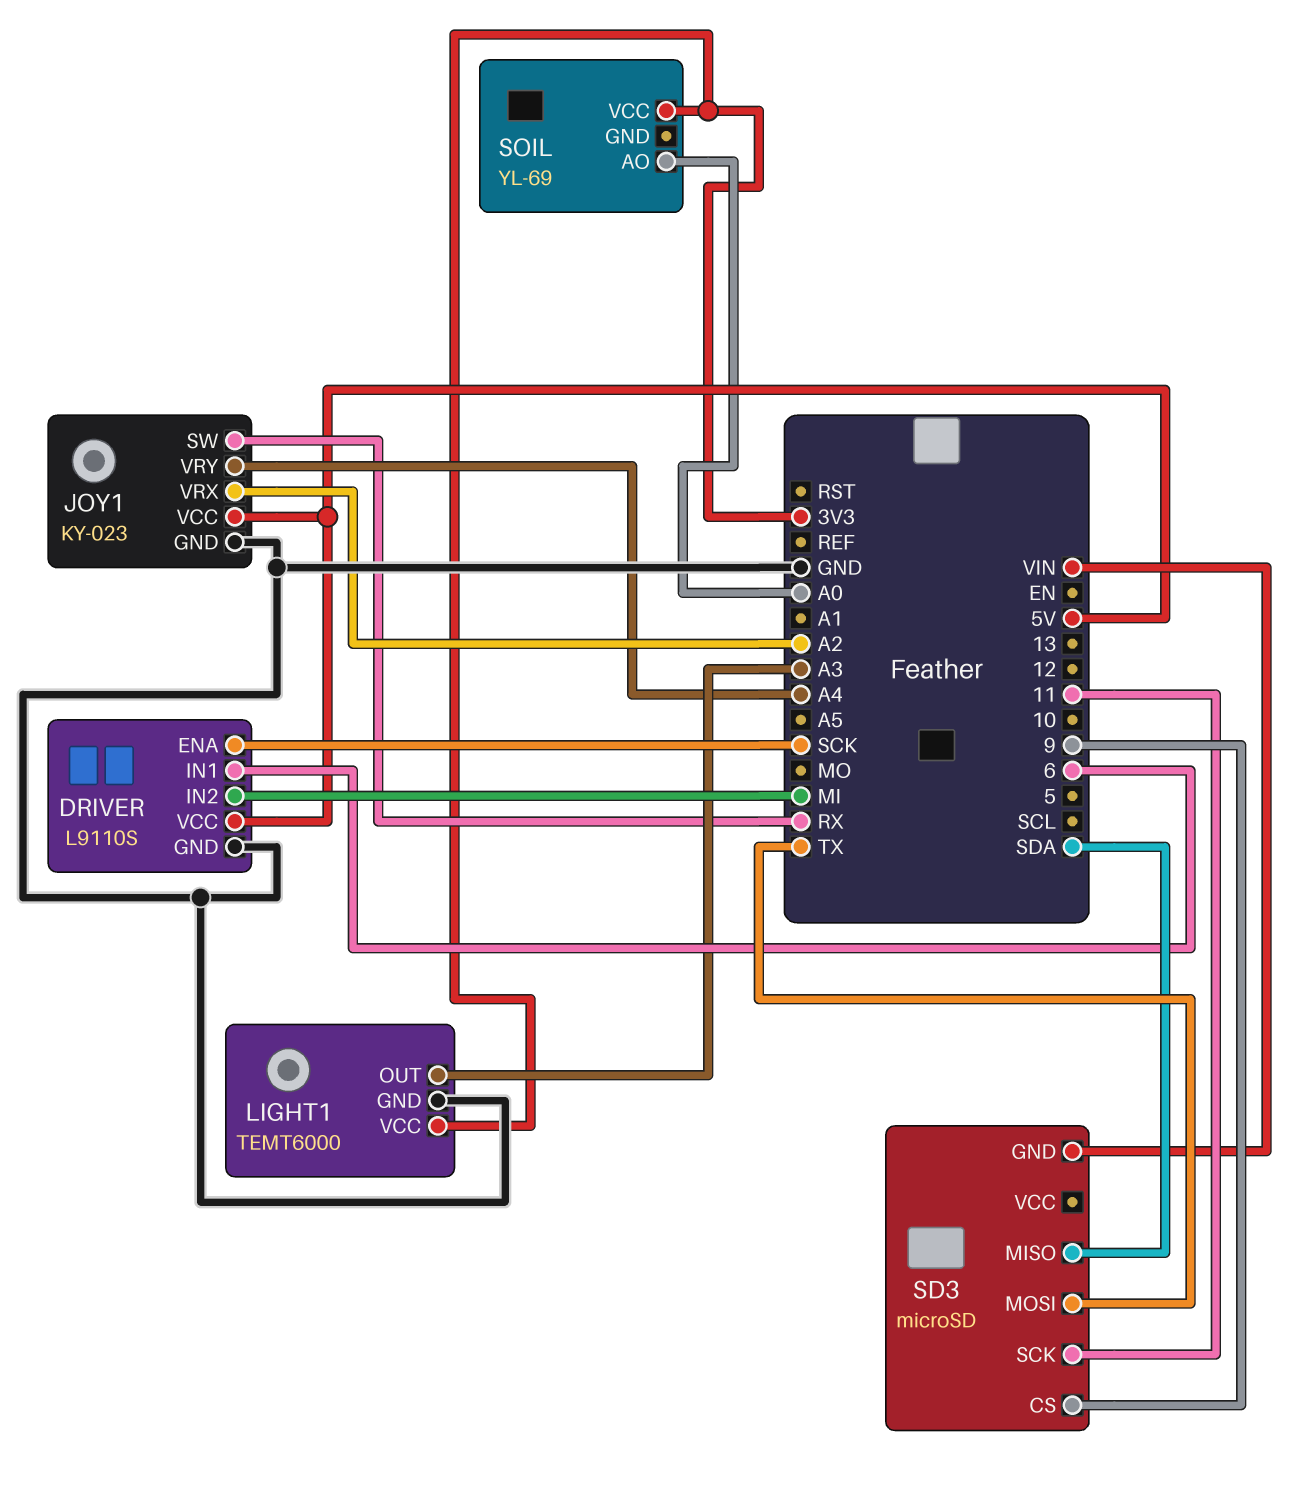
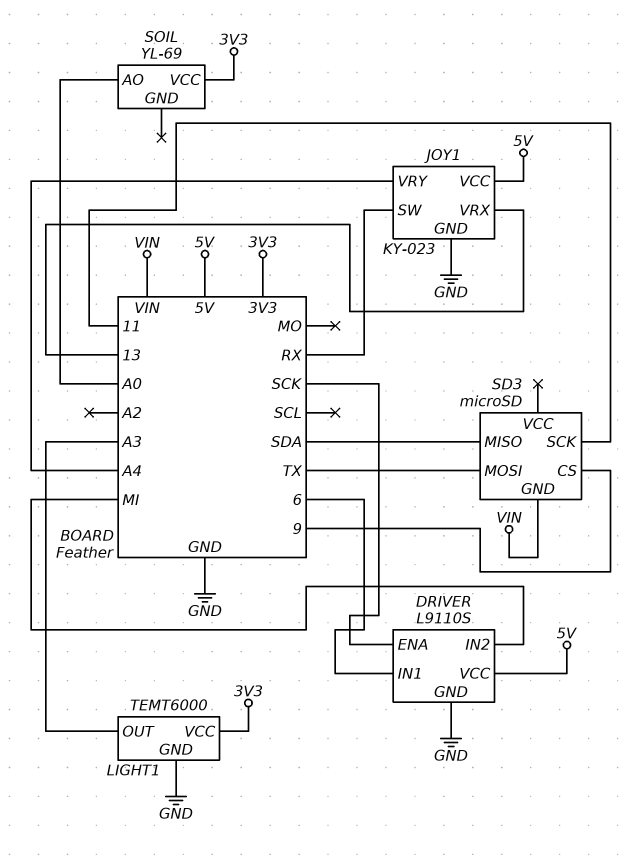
JOY1 pin VRX: A2 -> 13

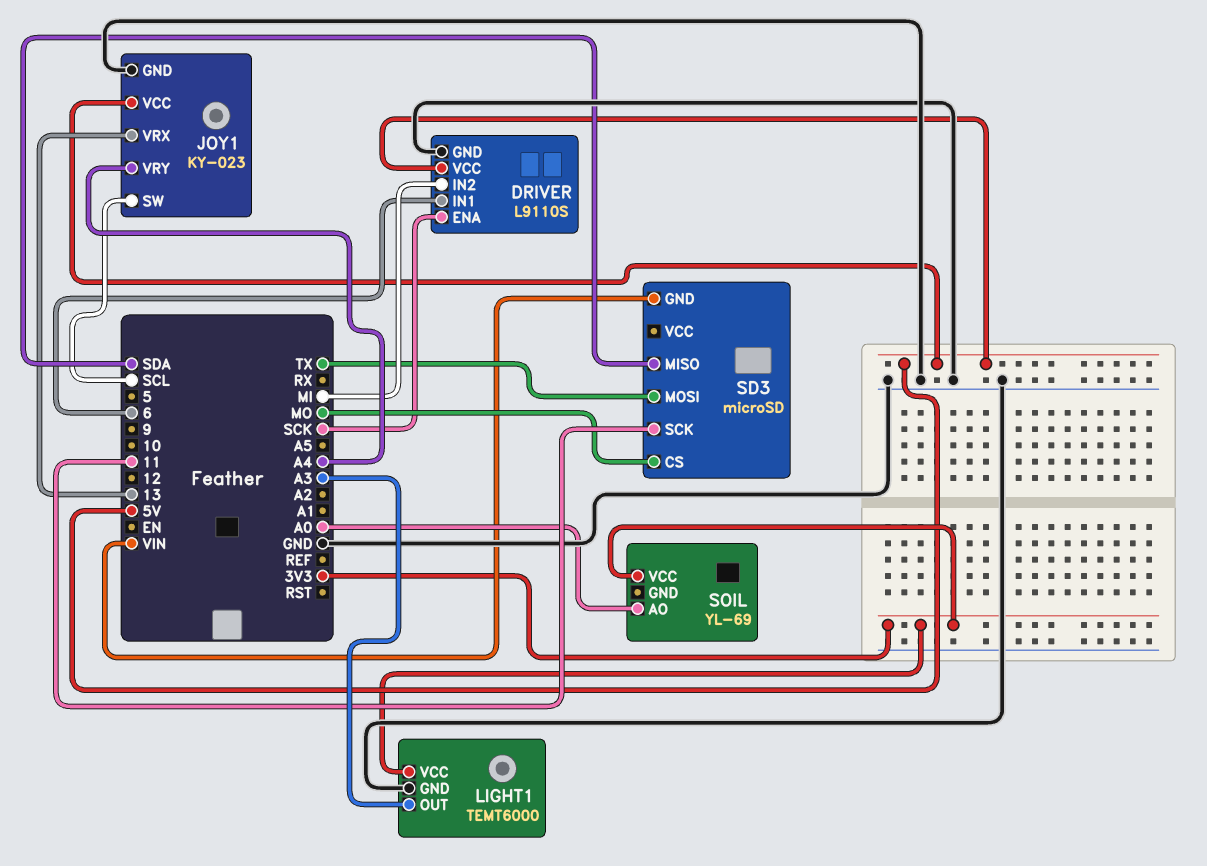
JOY1 pin SW: RX -> SCL
SD3 pin CS: 9 -> MO

